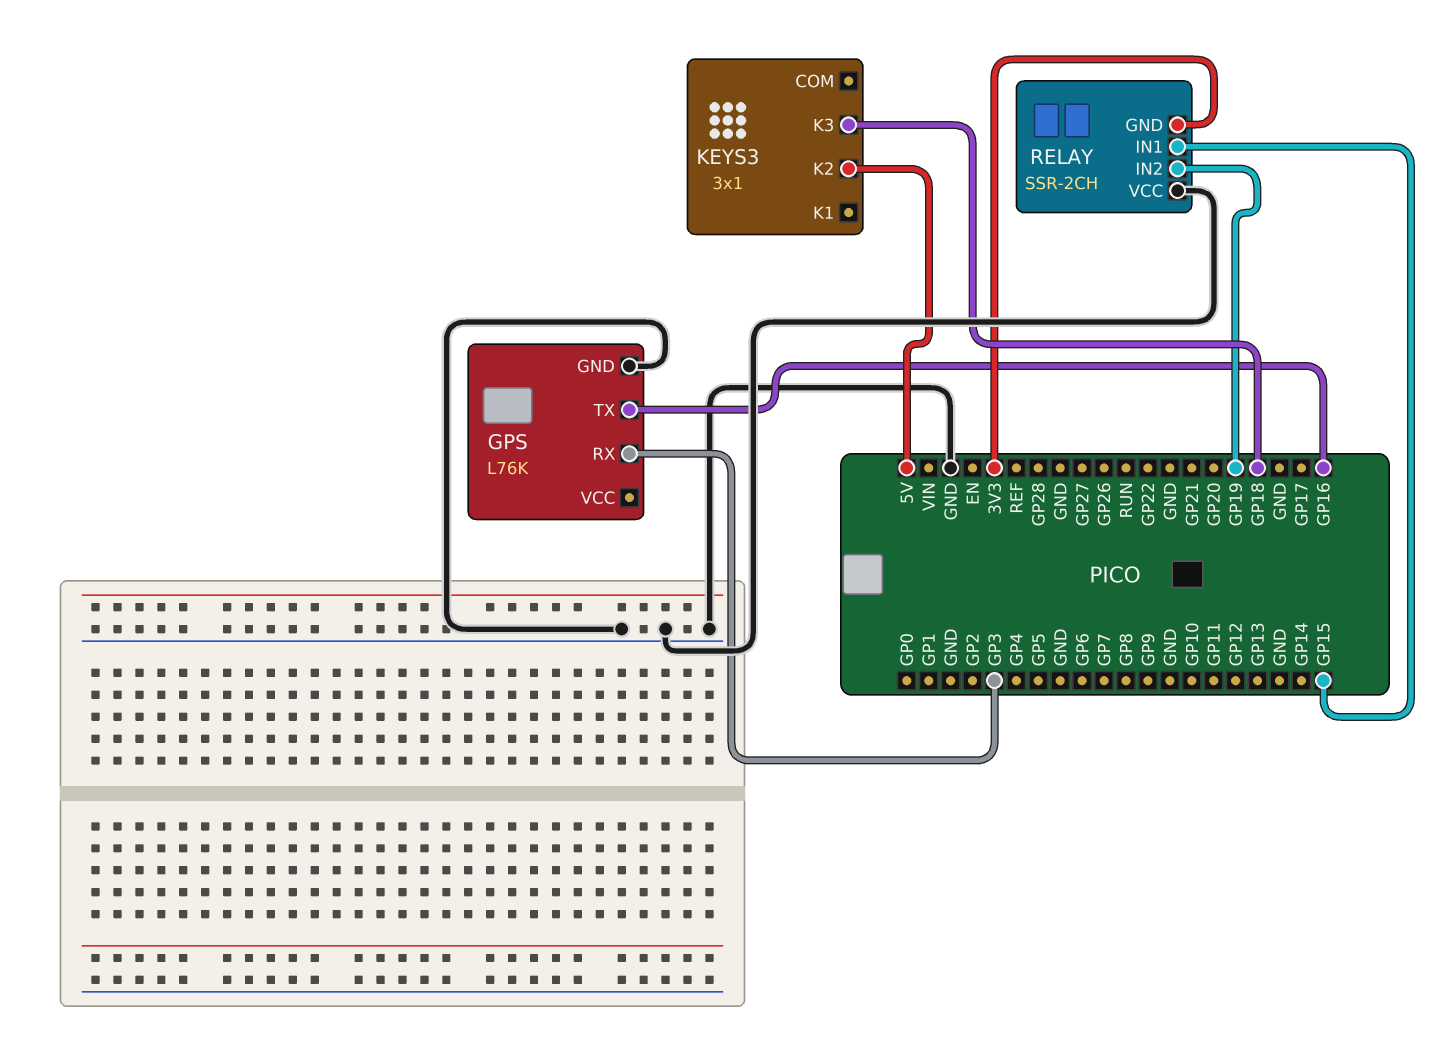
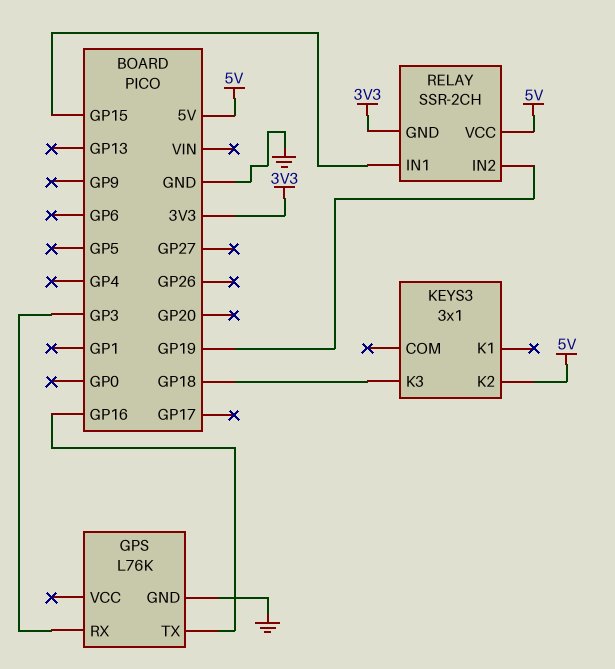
RELAY pin VCC: GND -> 5V

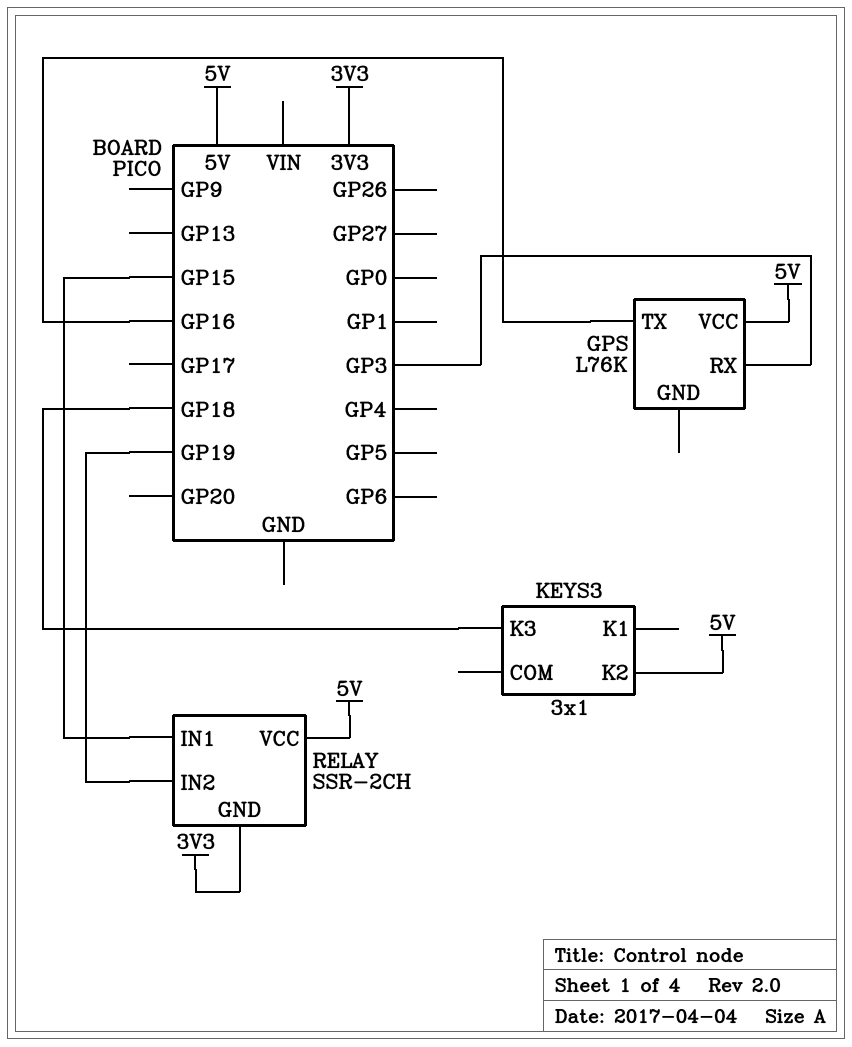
GPS pin GND: GND -> none
GPS pin VCC: none -> 5V

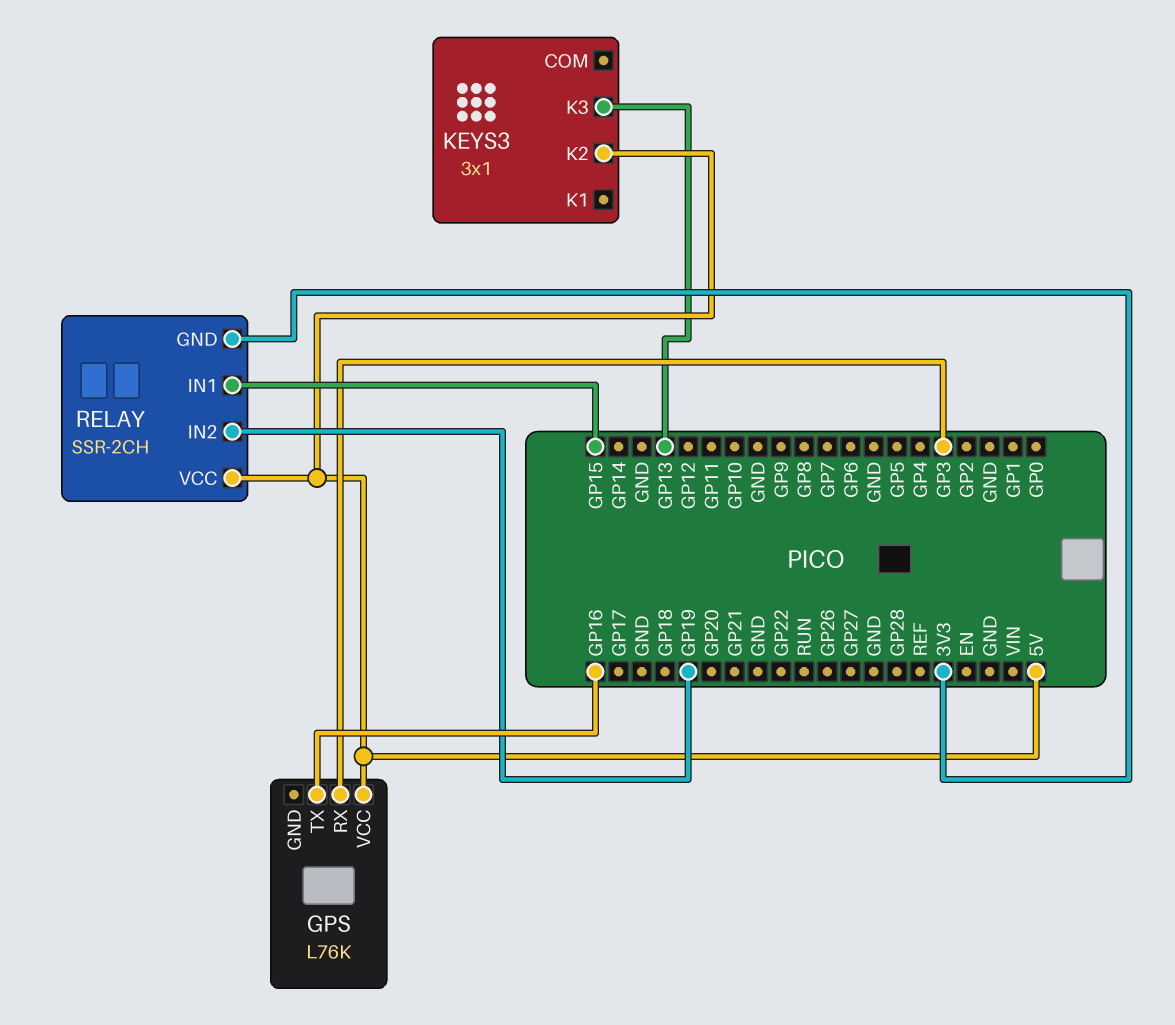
KEYS3 pin K3: GP18 -> GP13

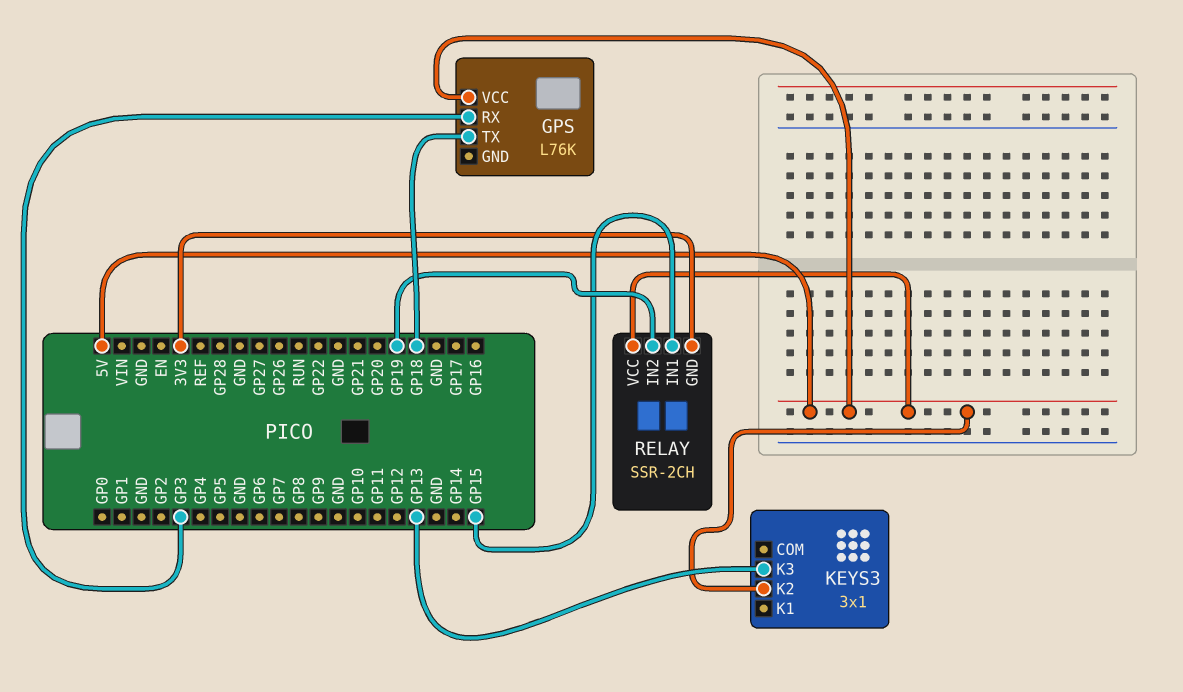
GPS pin TX: GP16 -> GP18

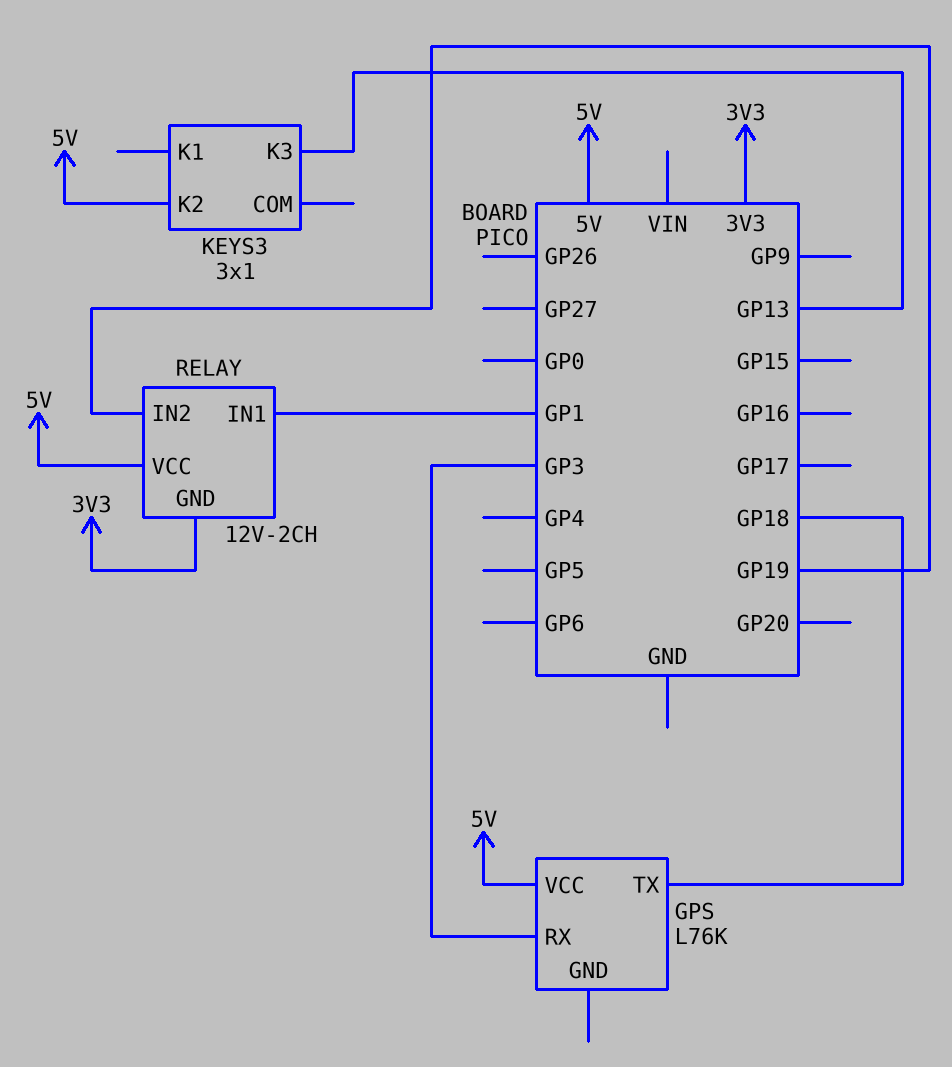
RELAY: SSR-2CH -> 12V-2CH
RELAY pin IN1: GP15 -> GP1

